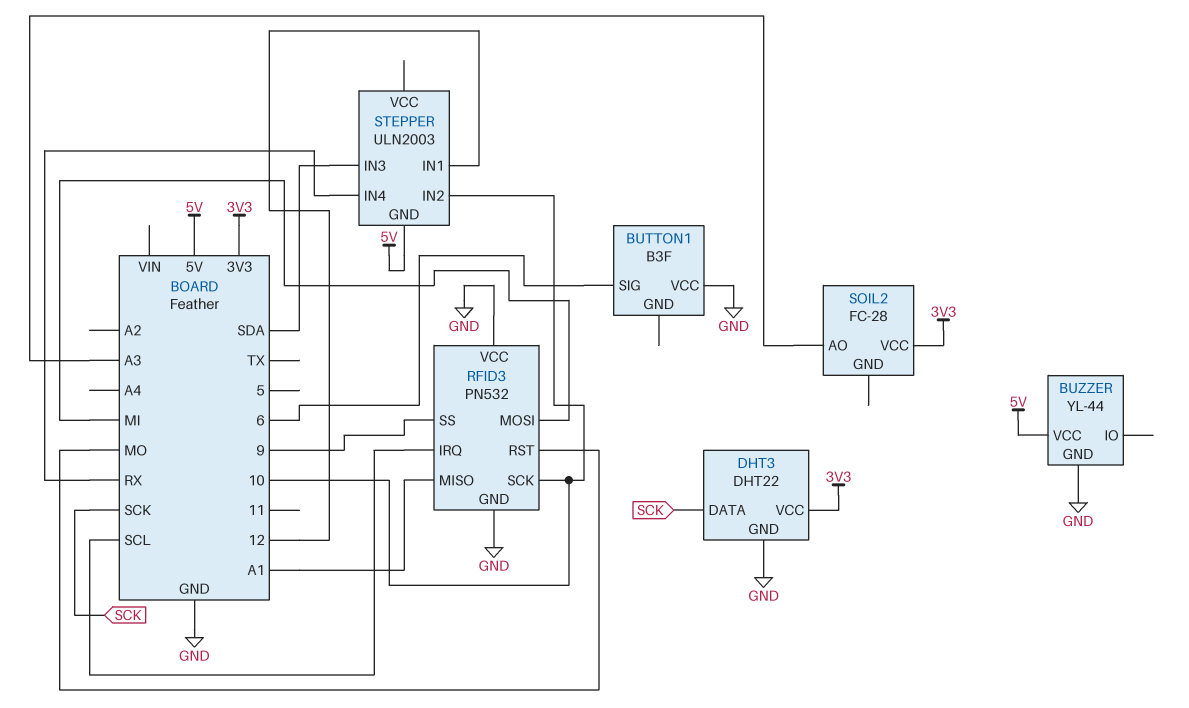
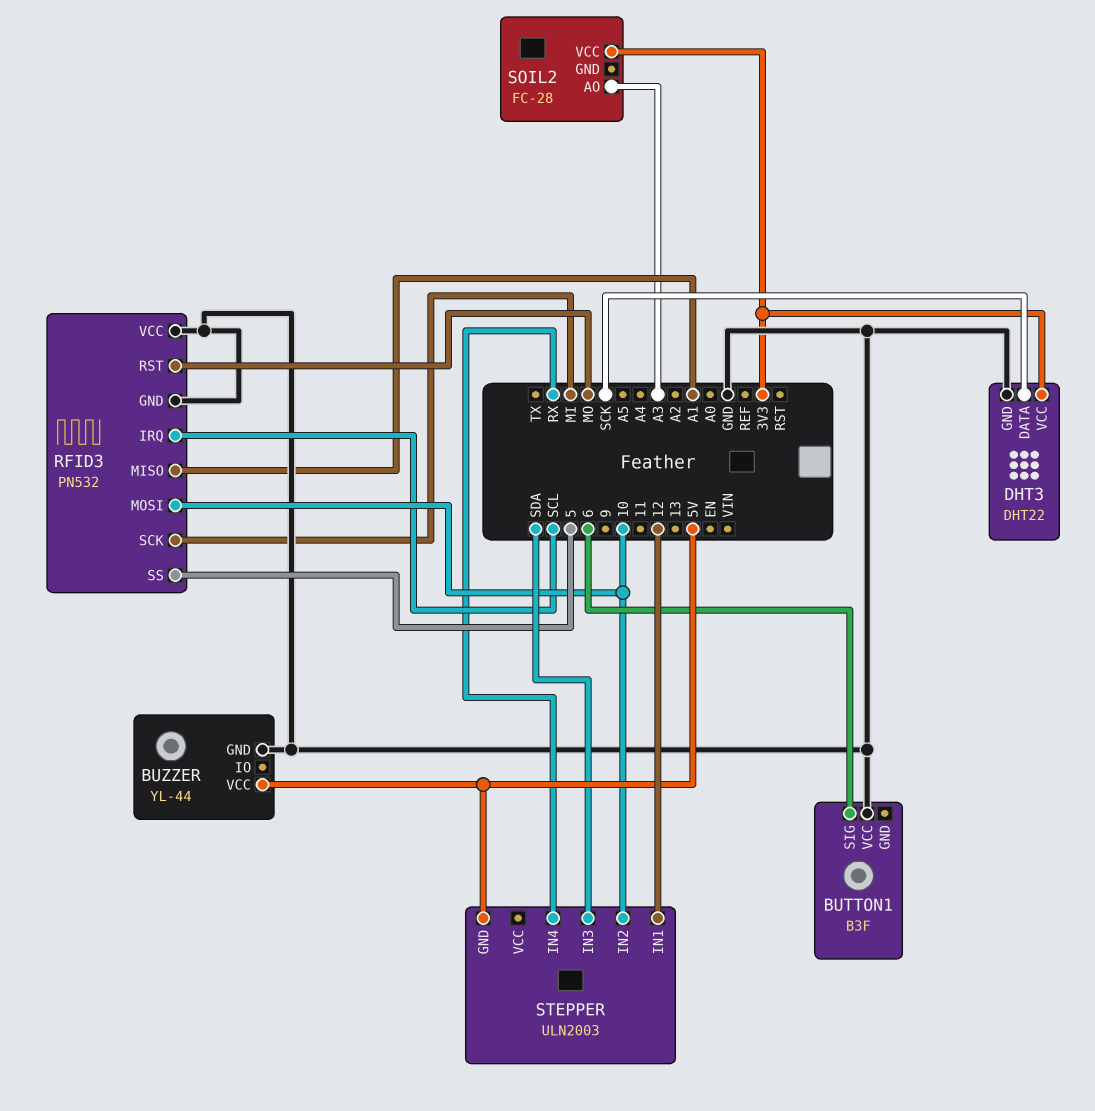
RFID3 pin MOSI: MI -> 10
RFID3 pin SCK: 10 -> MI
RFID3 pin SS: 9 -> 5

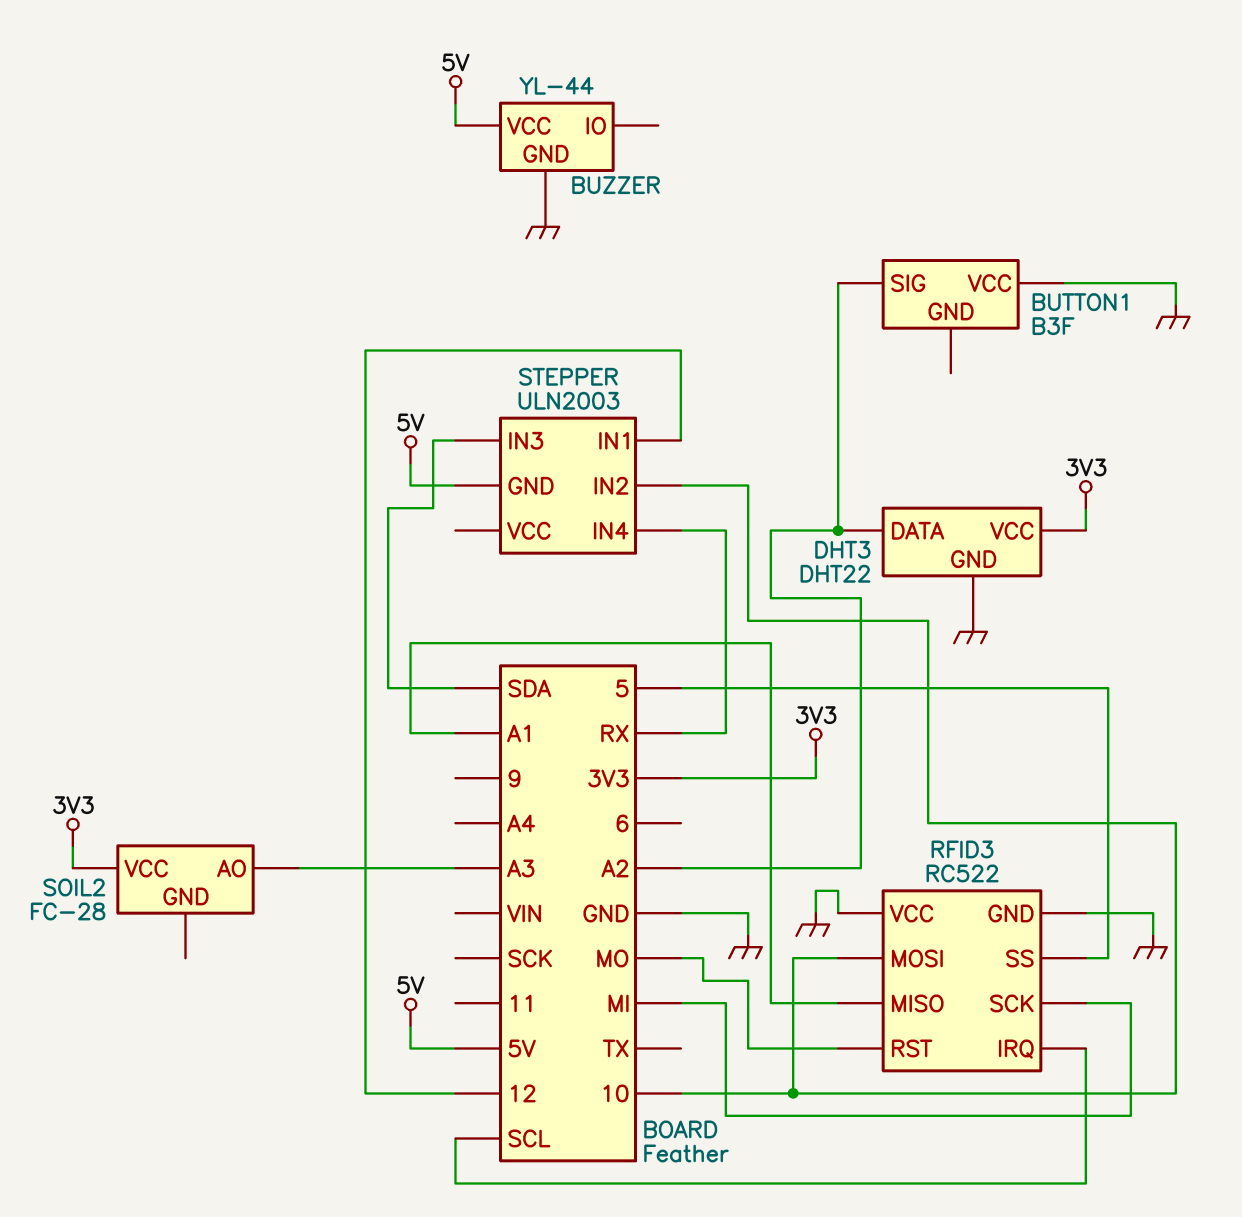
BUTTON1 pin SIG: 6 -> A2
DHT3 pin DATA: SCK -> A2
RFID3: PN532 -> RC522

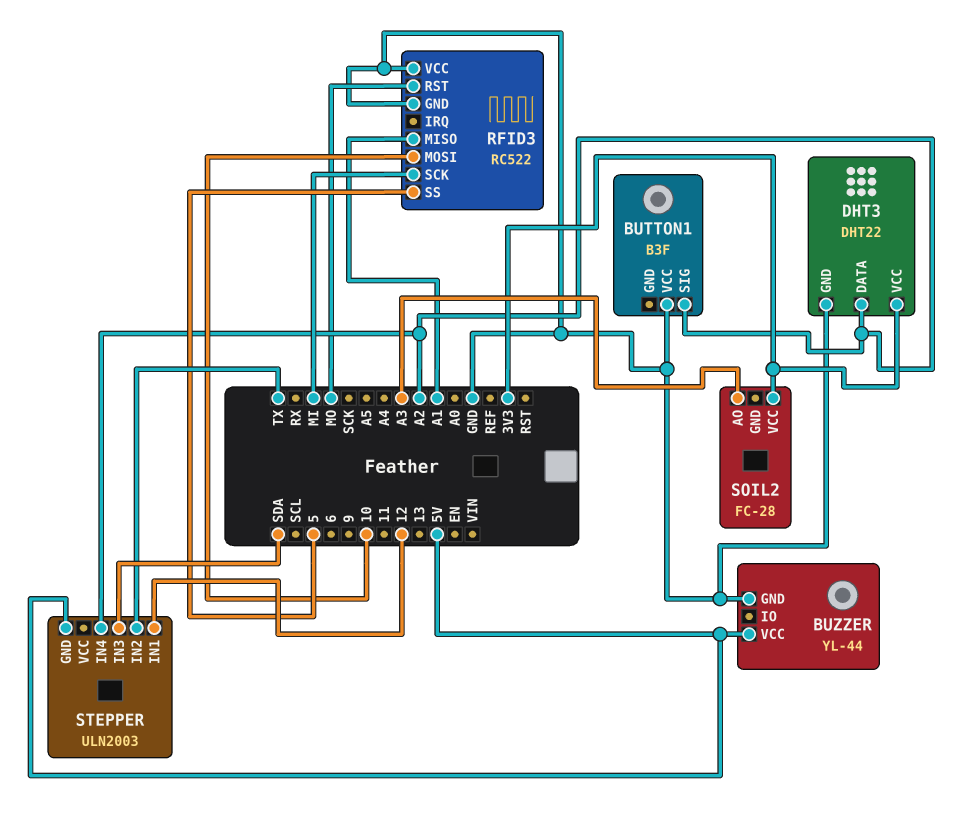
RFID3 pin IRQ: SCL -> none
STEPPER pin IN2: 10 -> TX
STEPPER pin IN4: RX -> A2

